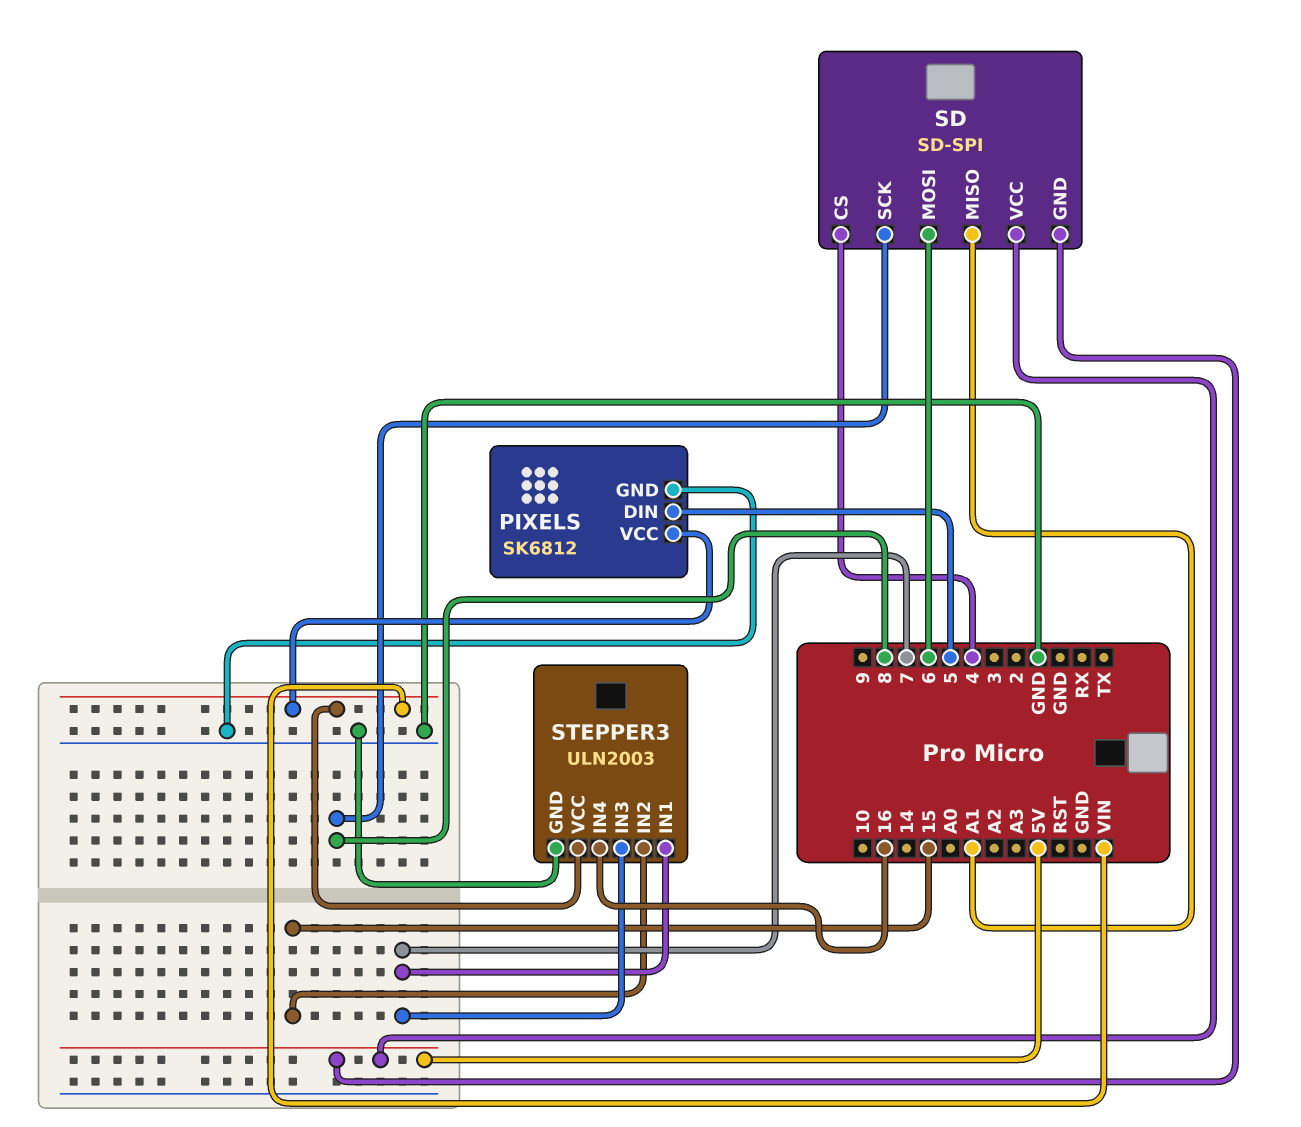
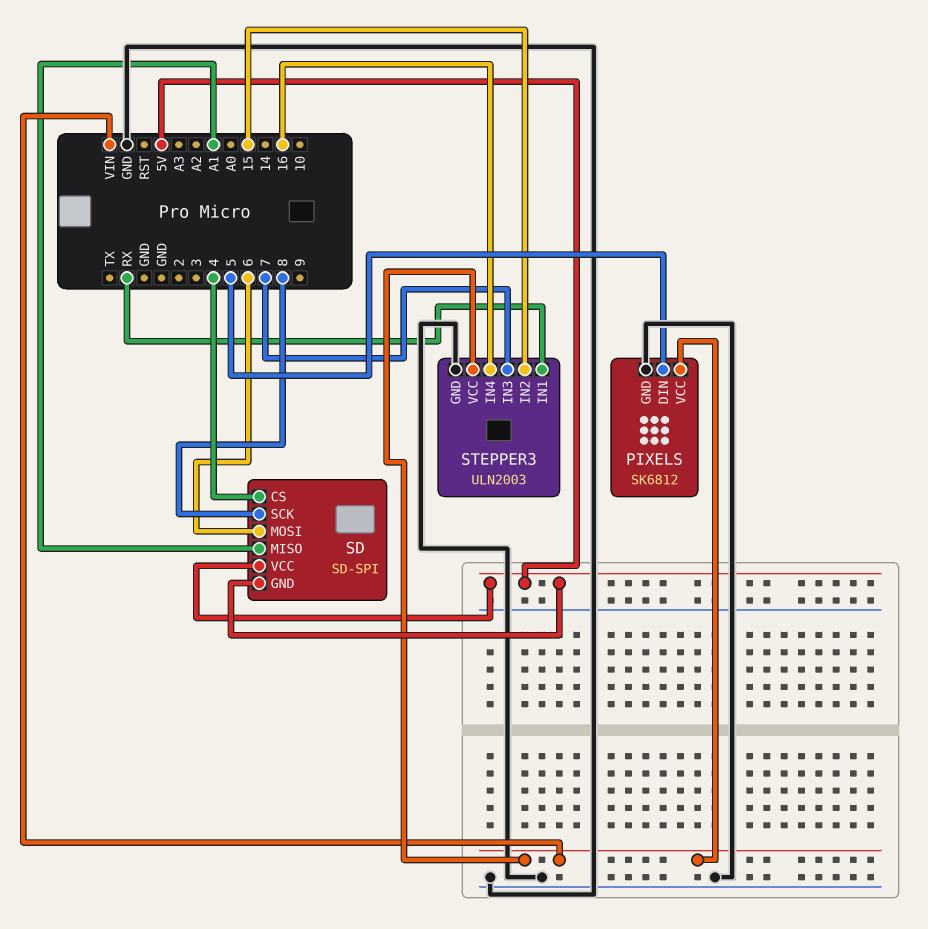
STEPPER3 pin IN1: 7 -> RX

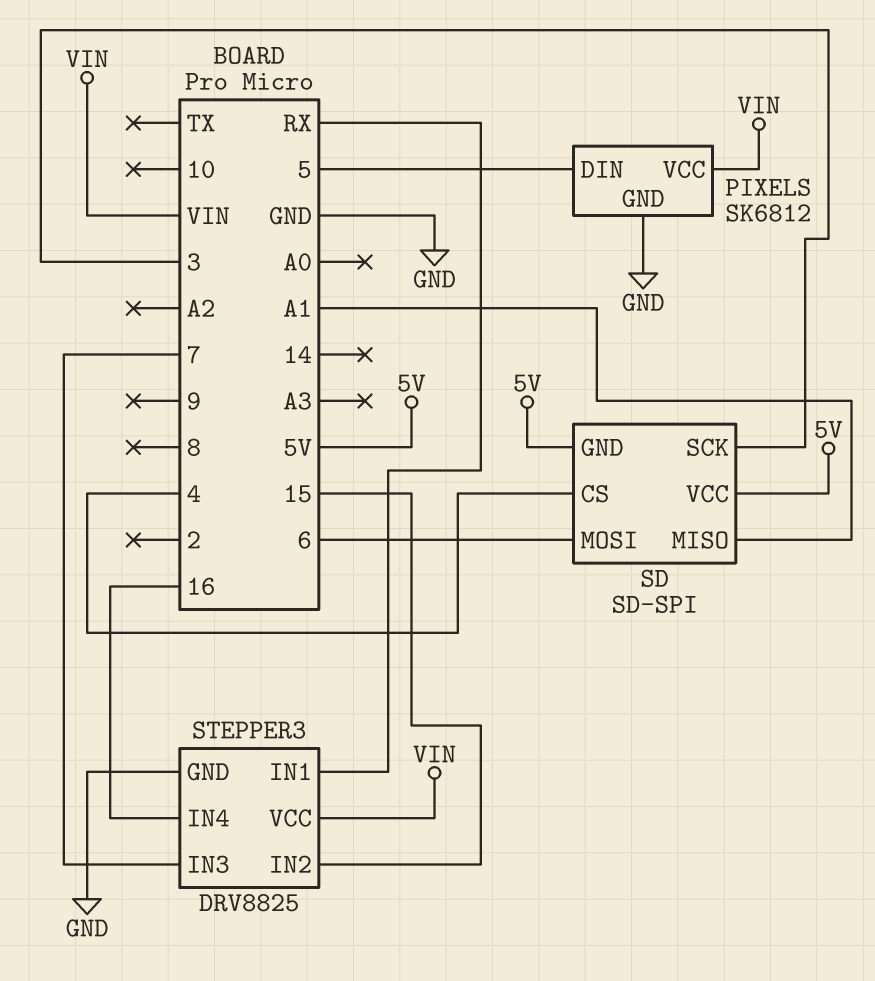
SD pin SCK: 8 -> 3
STEPPER3: ULN2003 -> DRV8825

